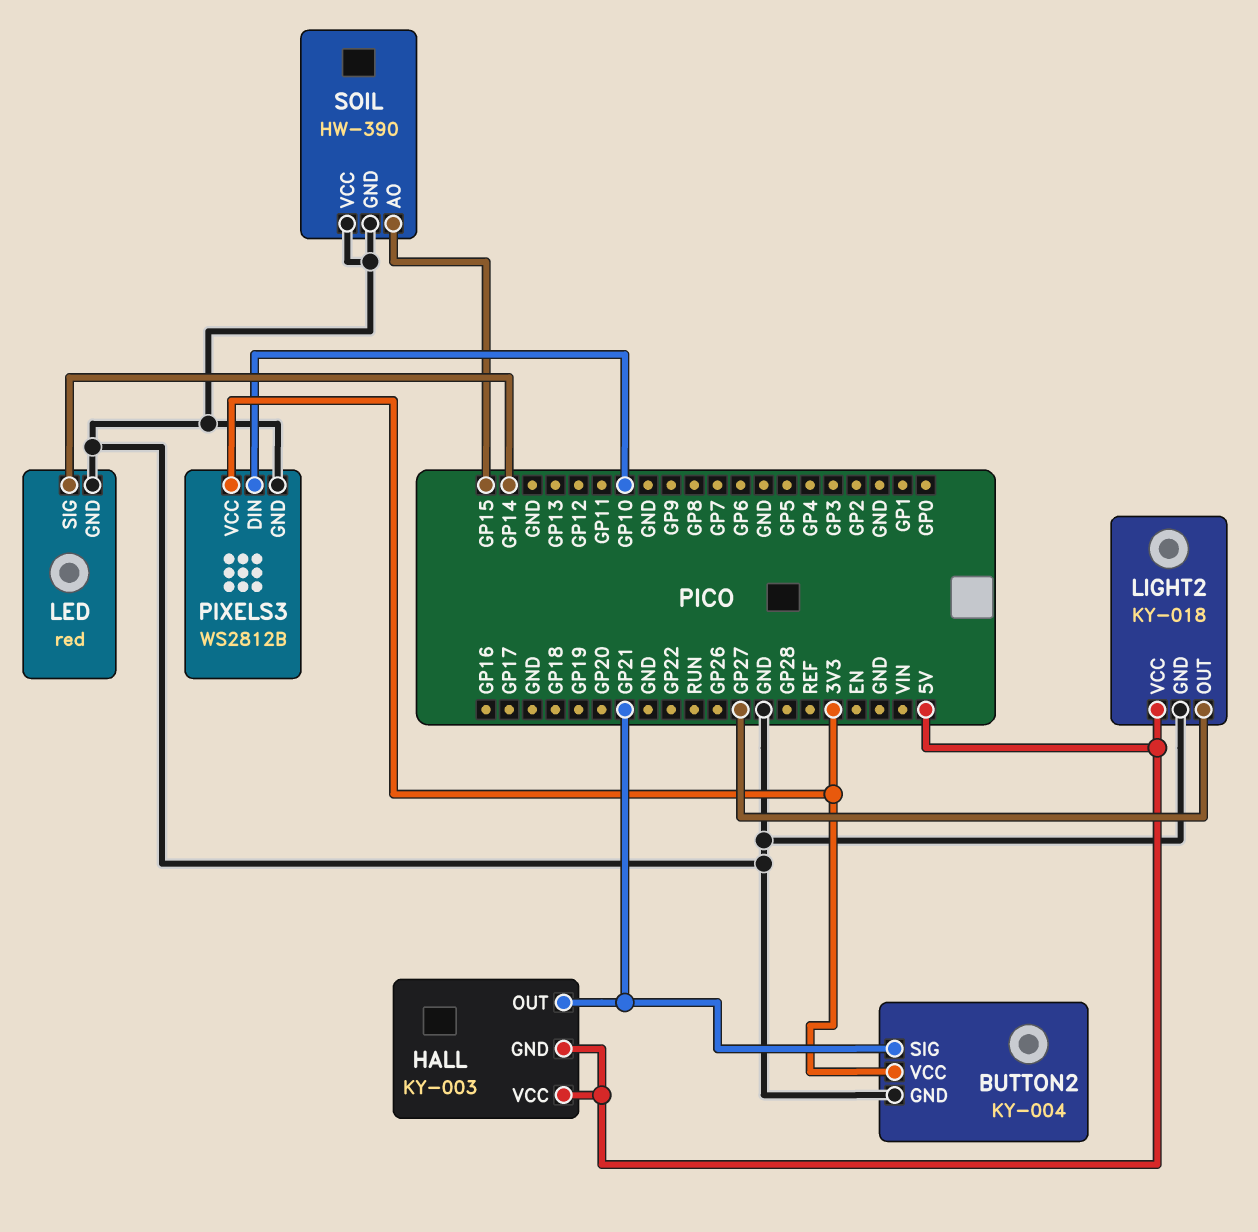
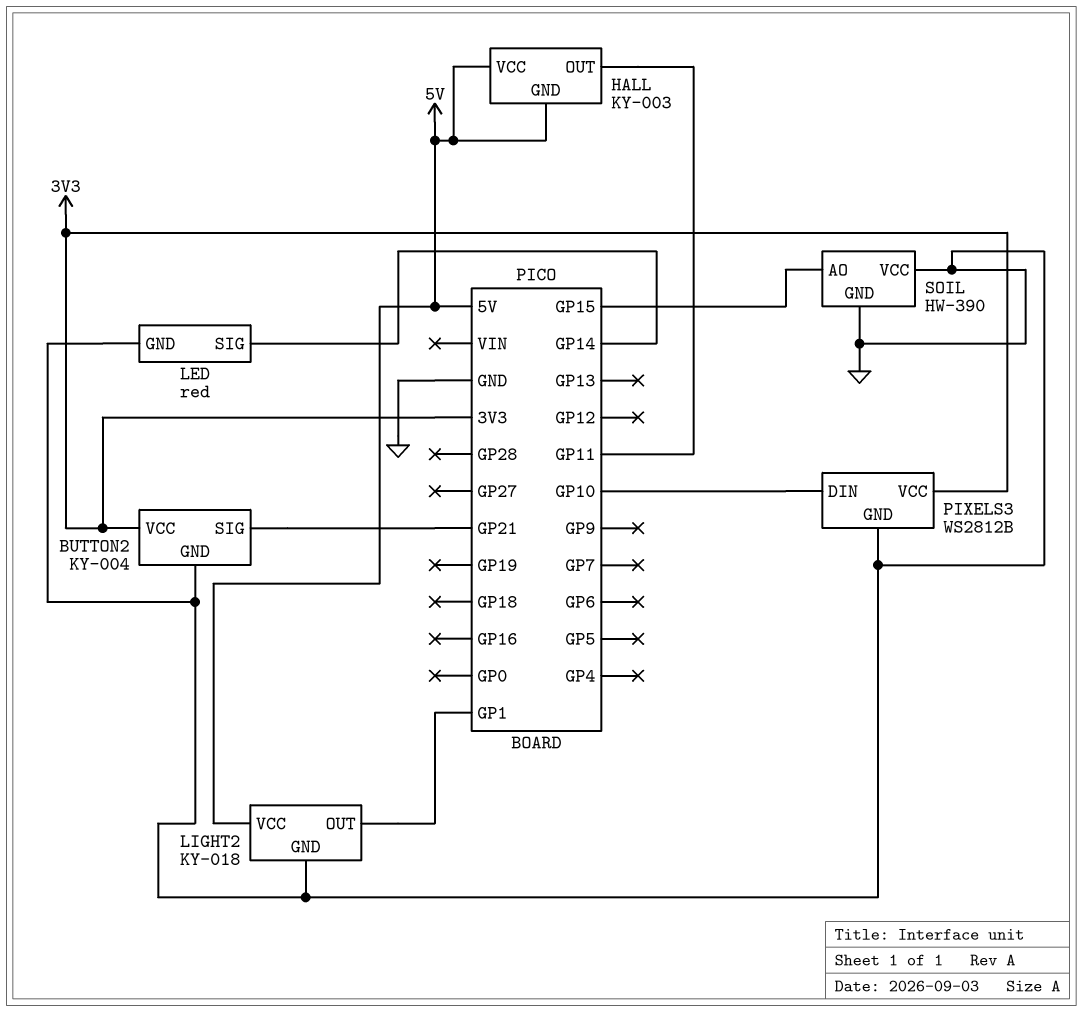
HALL pin OUT: GP21 -> GP11
LIGHT2 pin OUT: GP27 -> GP1

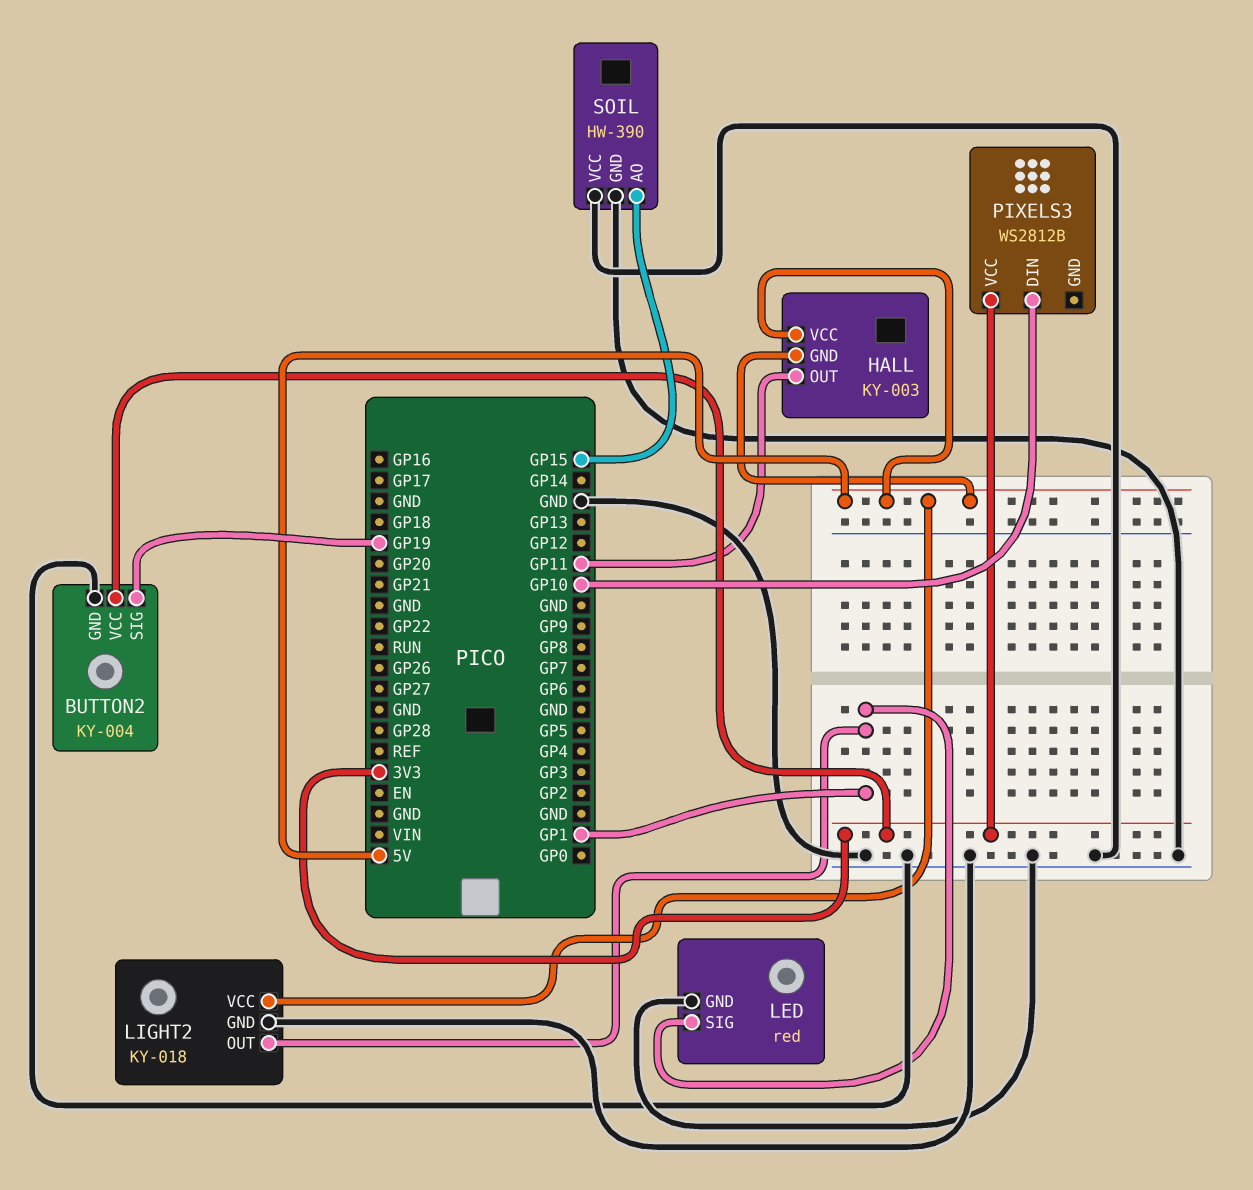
BUTTON2 pin SIG: GP21 -> GP19
LED pin SIG: GP14 -> GP1
PIXELS3 pin GND: GND -> none

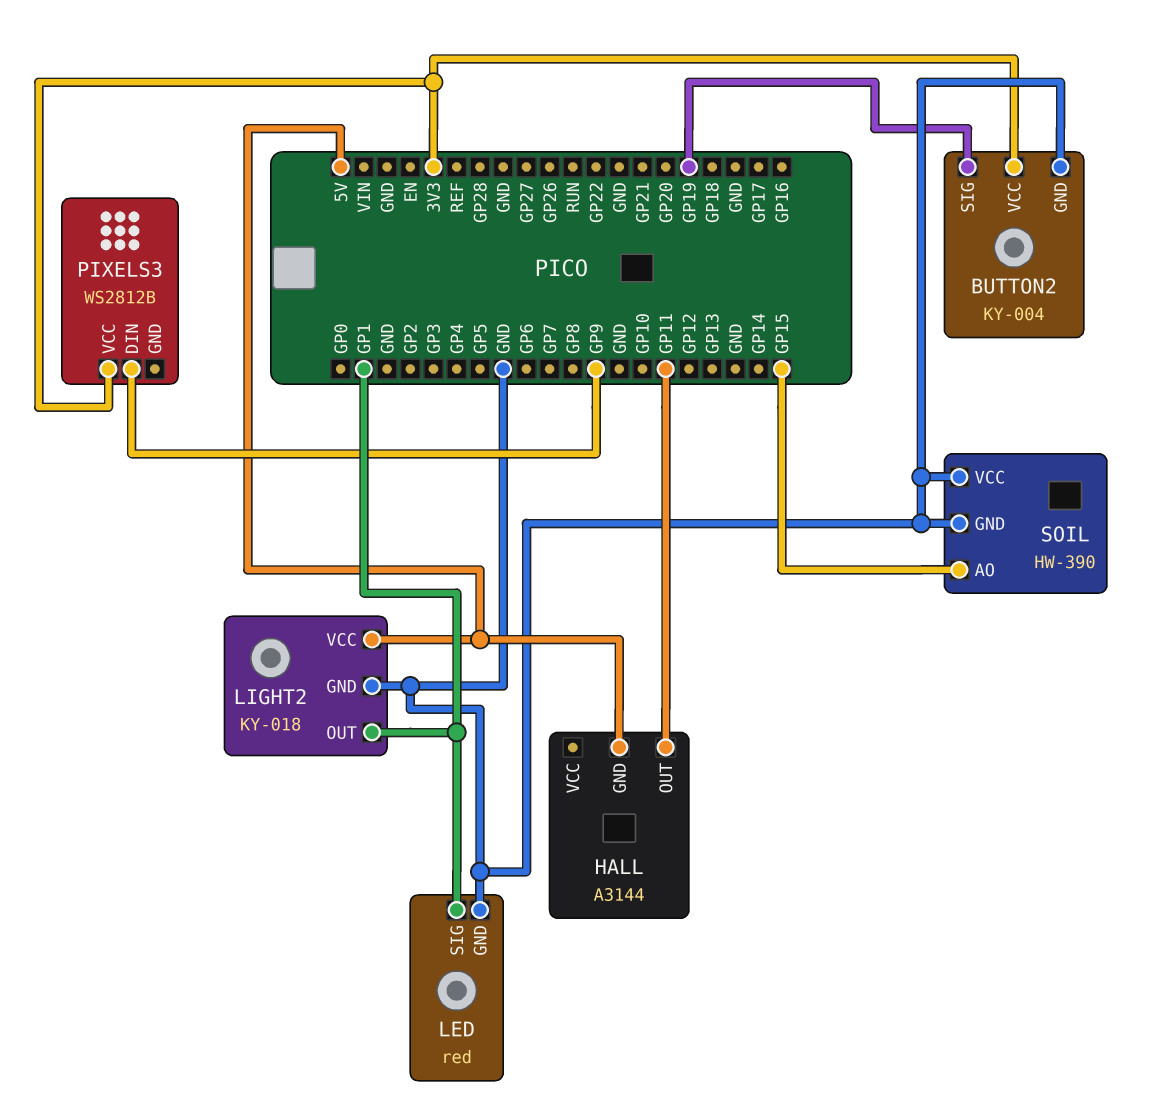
HALL: KY-003 -> A3144
HALL pin VCC: 5V -> none
PIXELS3 pin DIN: GP10 -> GP9

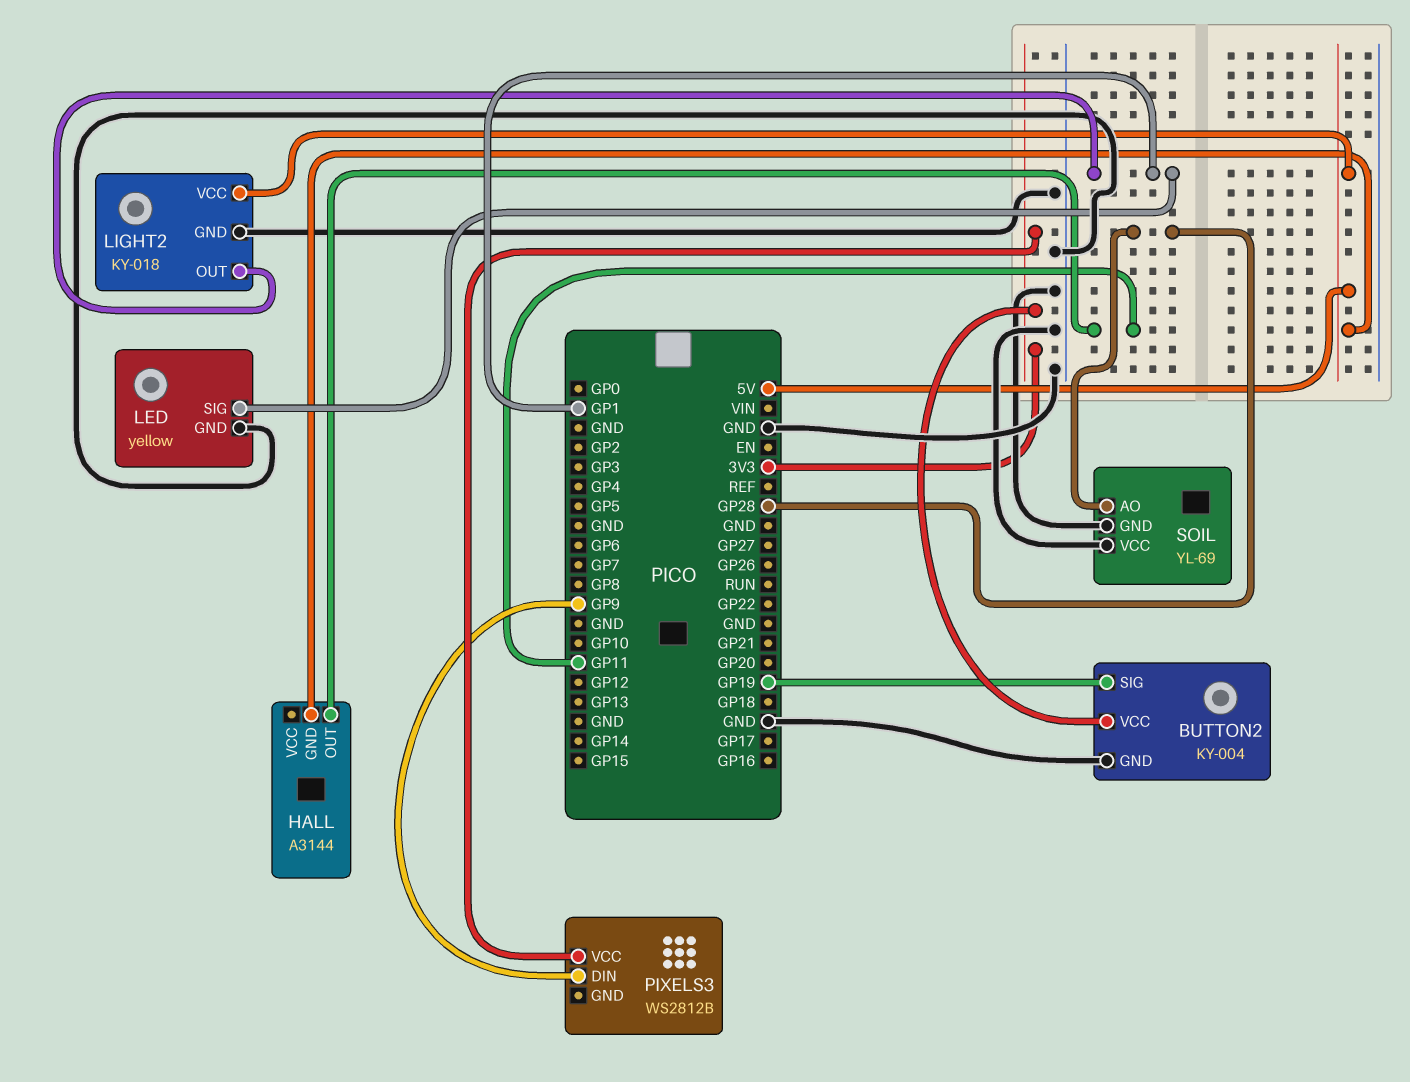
LED: red -> yellow
SOIL: HW-390 -> YL-69
SOIL pin AO: GP15 -> GP28

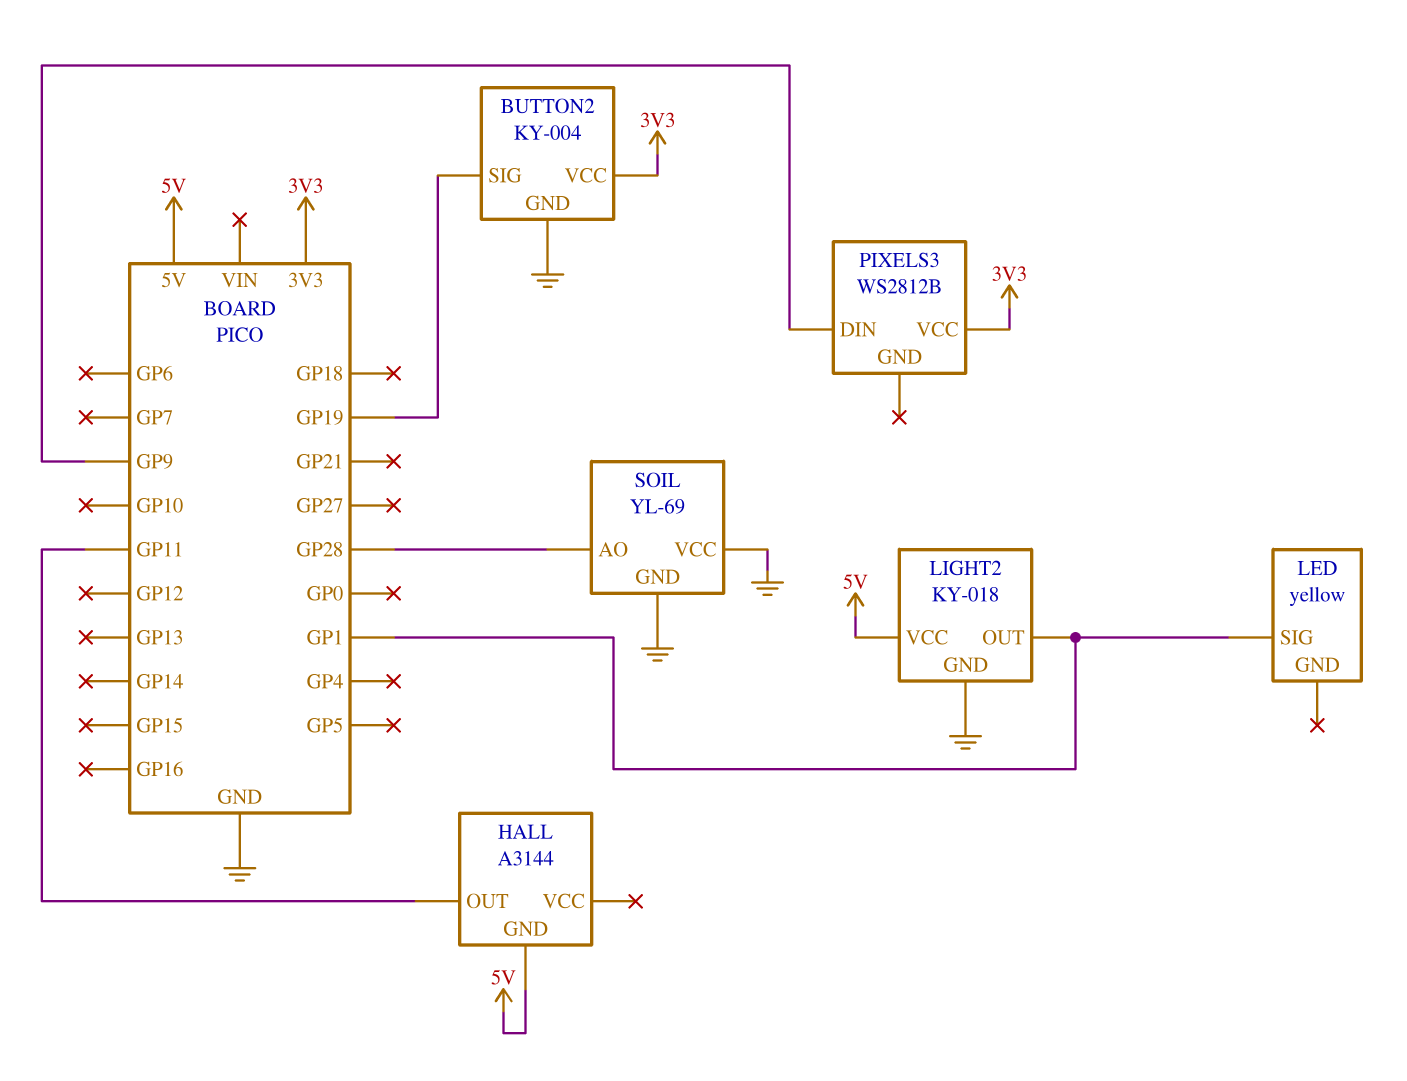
LED pin GND: GND -> none

